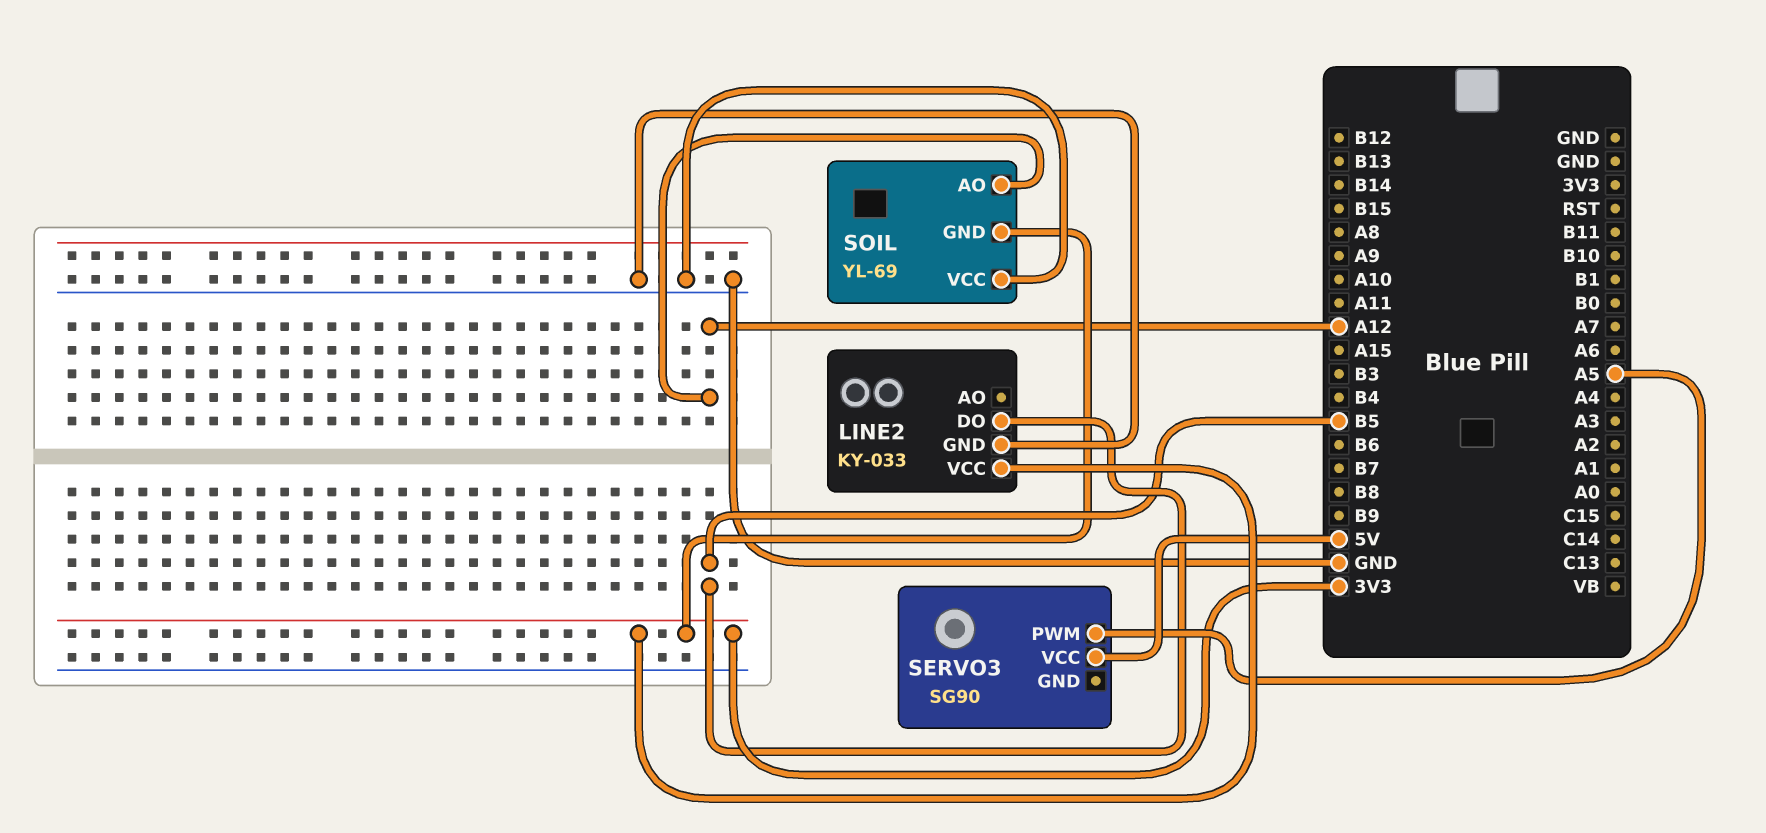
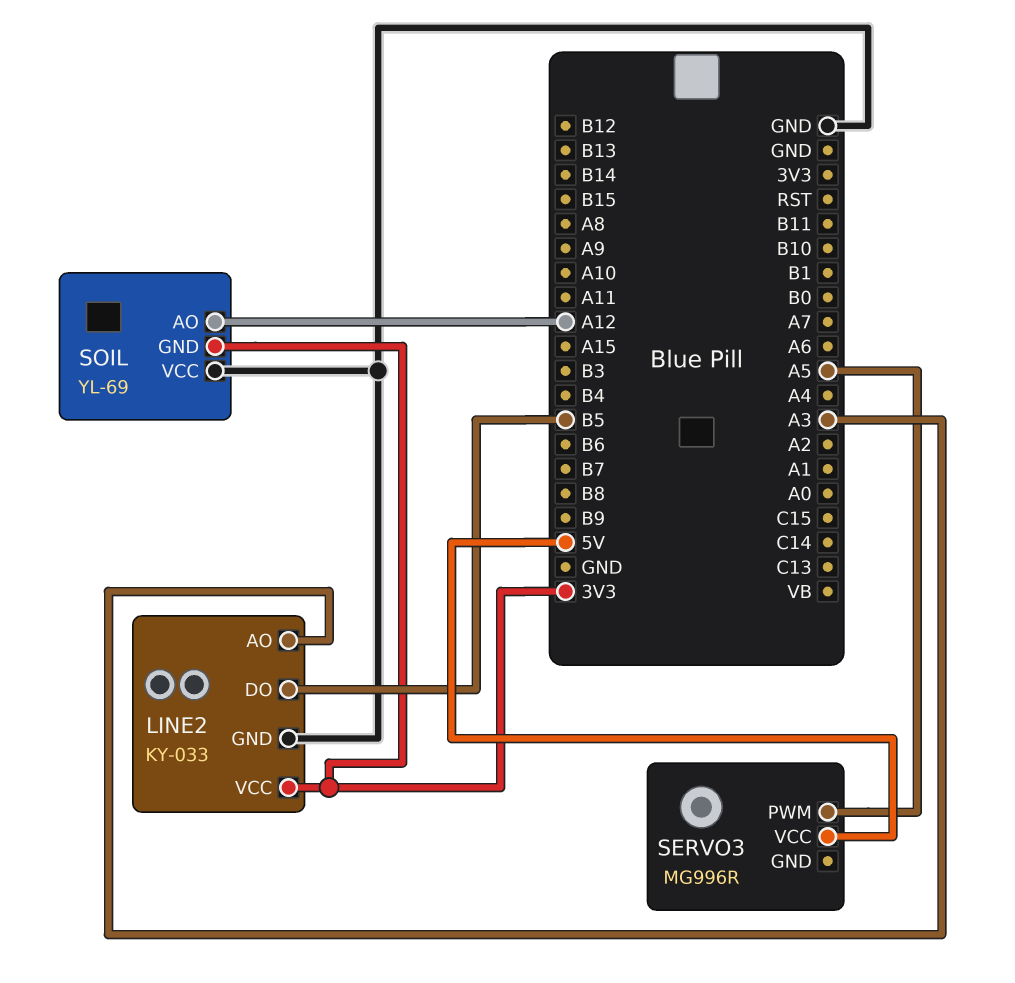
LINE2 pin AO: none -> A3
SERVO3: SG90 -> MG996R

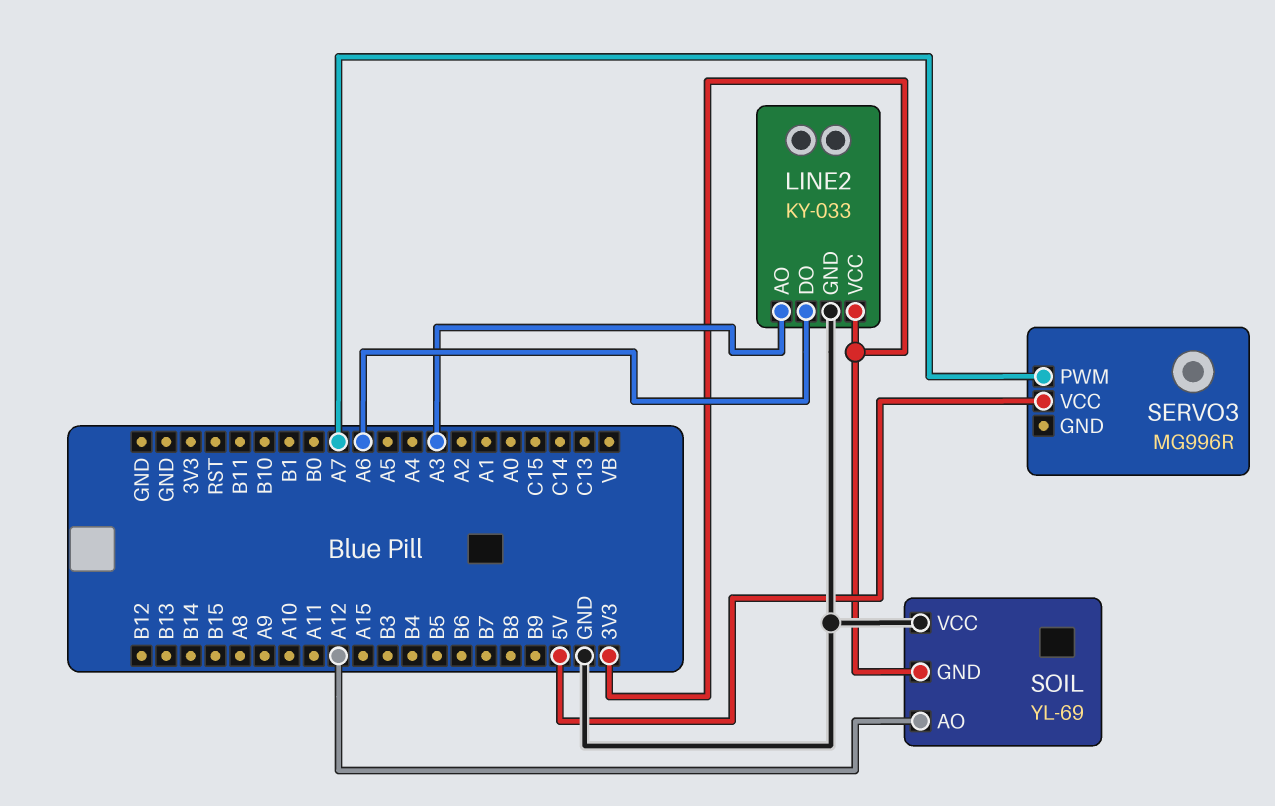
LINE2 pin DO: B5 -> A6
SERVO3 pin PWM: A5 -> A7

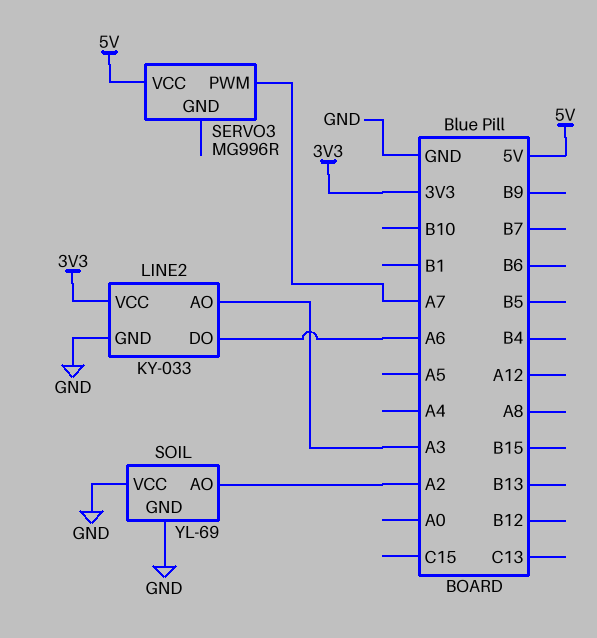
SOIL pin AO: A12 -> A2
SOIL pin GND: 3V3 -> GND

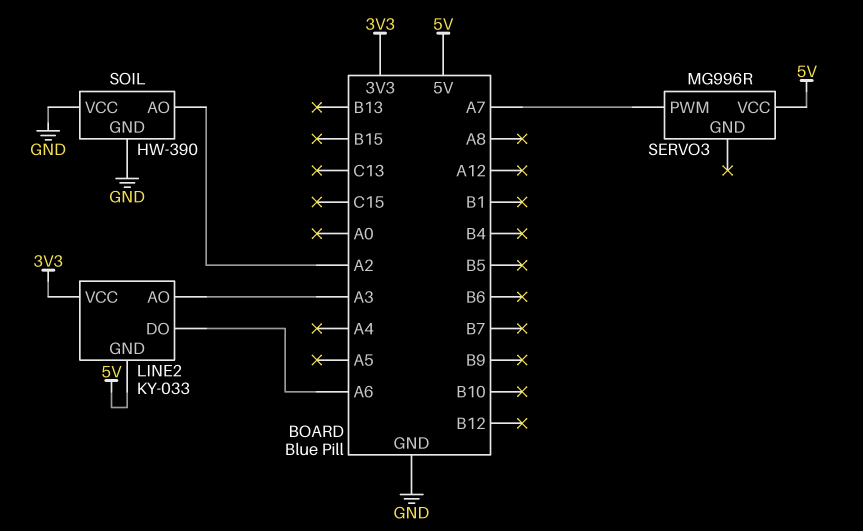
LINE2 pin GND: GND -> 5V
SOIL: YL-69 -> HW-390

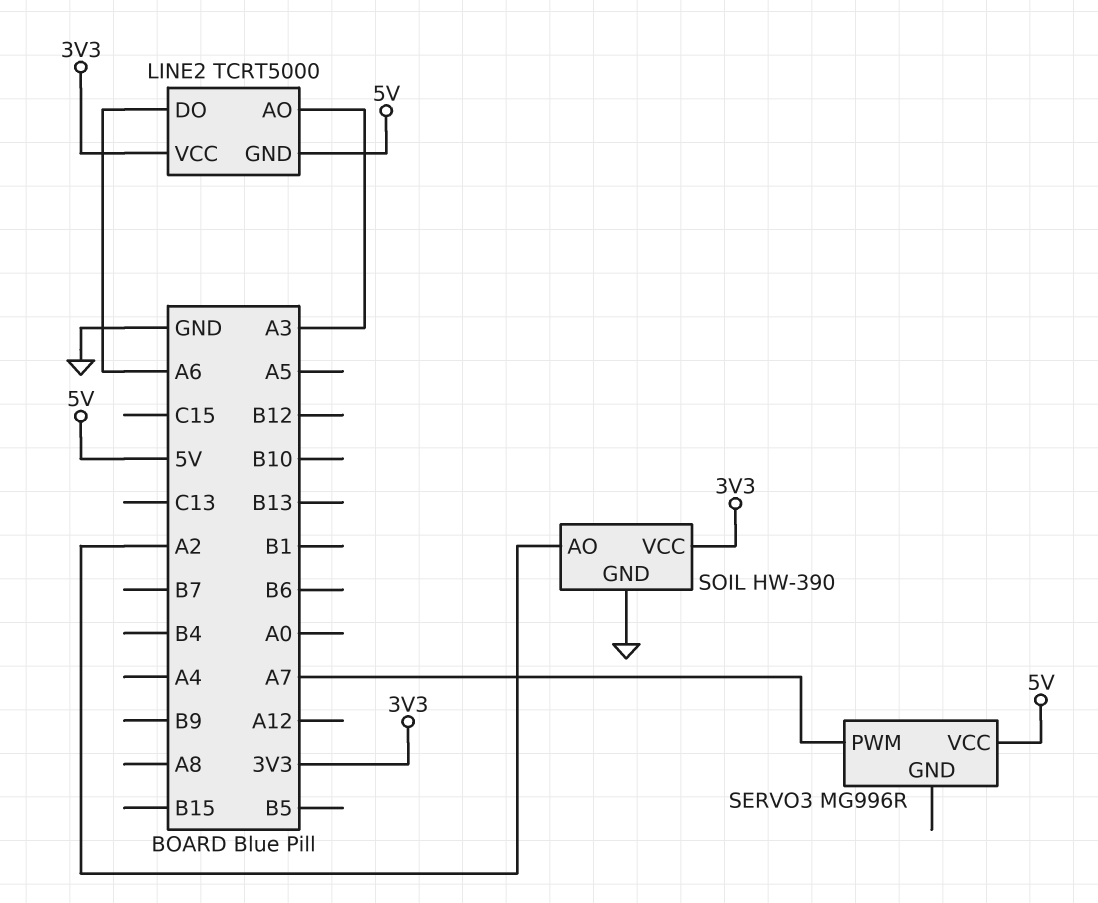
LINE2: KY-033 -> TCRT5000
SOIL pin VCC: GND -> 3V3

